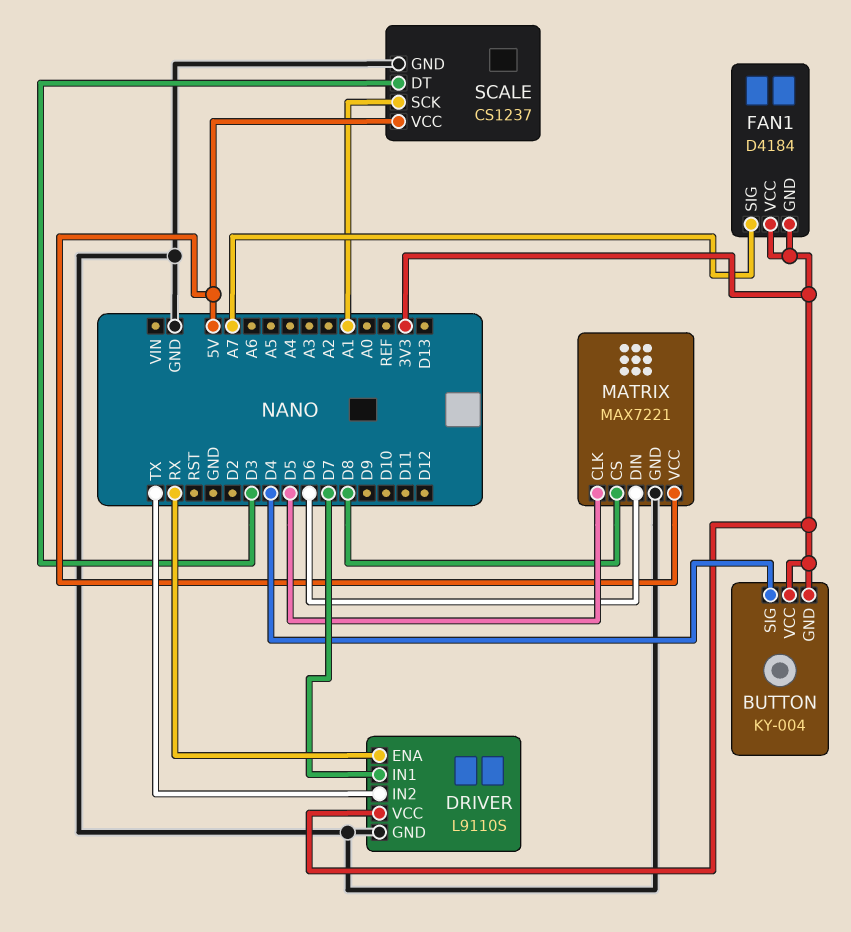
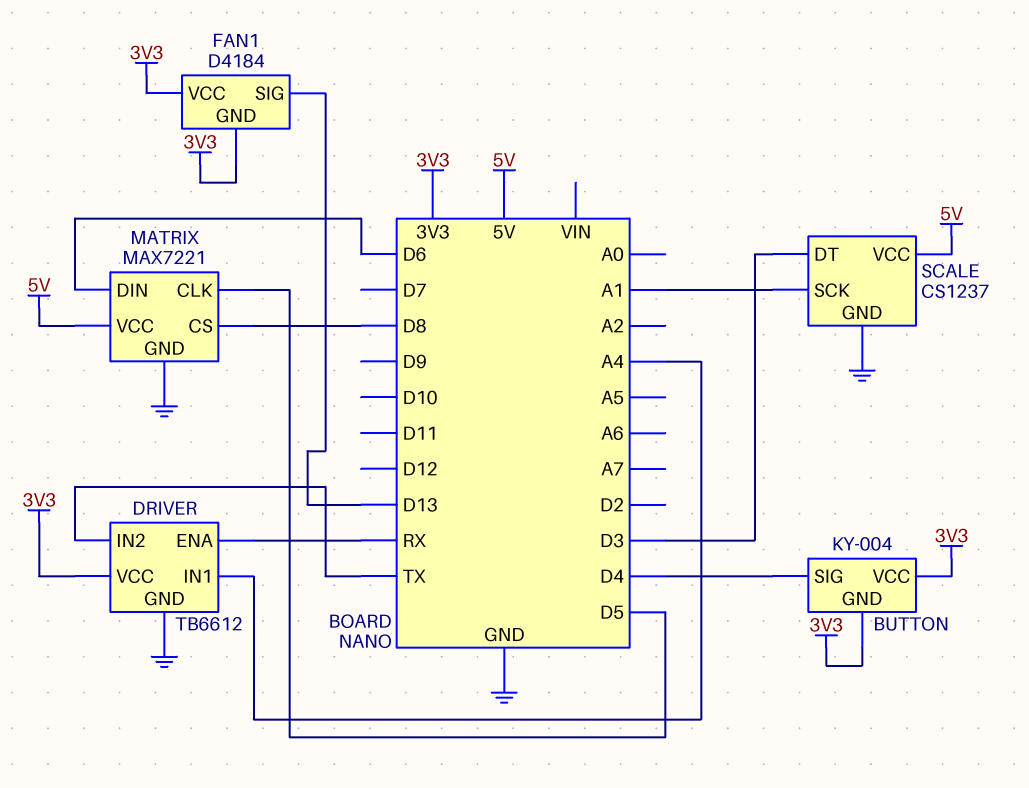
DRIVER: L9110S -> TB6612
DRIVER pin IN1: D7 -> A4
FAN1 pin SIG: A7 -> D13

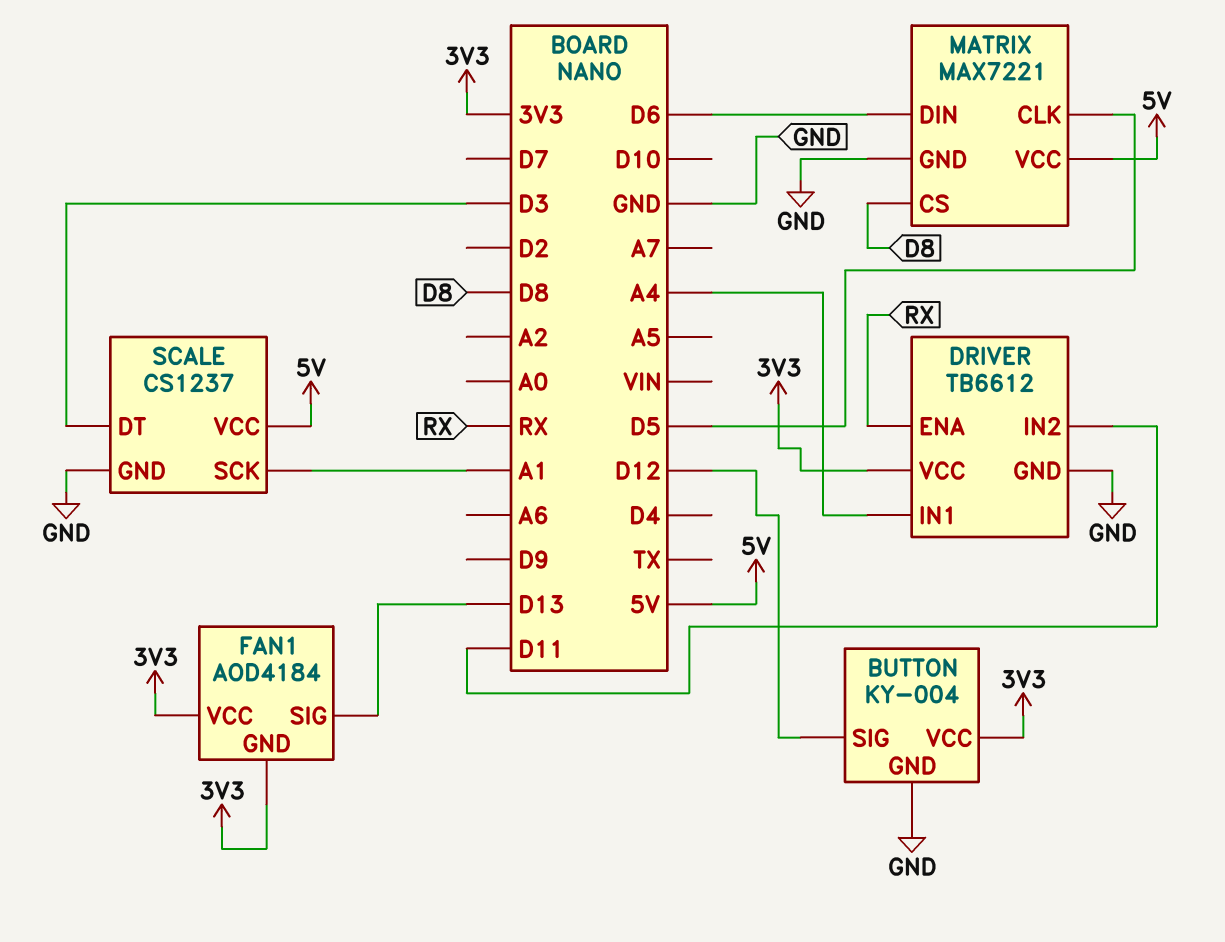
BUTTON pin GND: 3V3 -> GND
BUTTON pin SIG: D4 -> D12
DRIVER pin IN2: TX -> D11
FAN1: D4184 -> AOD4184

